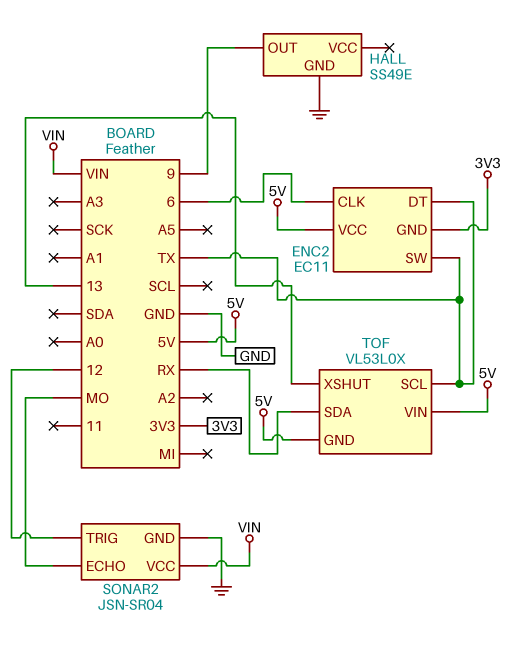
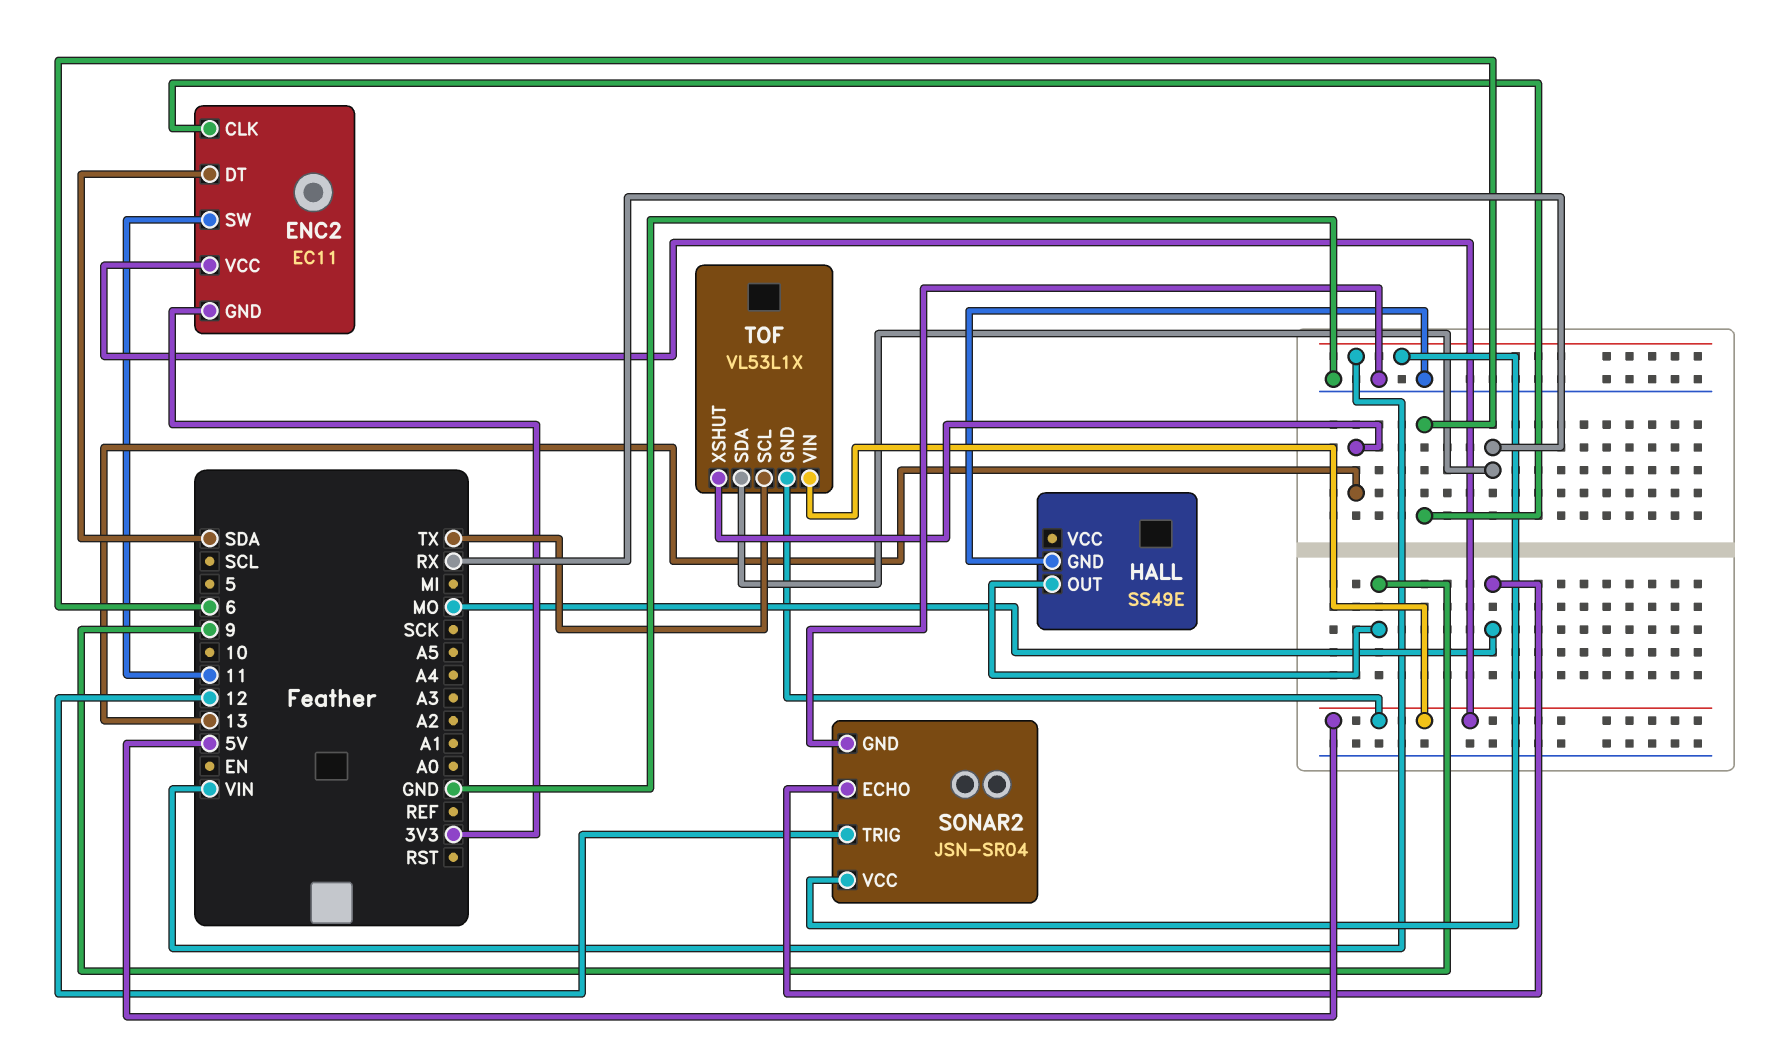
ENC2 pin DT: TX -> SDA
ENC2 pin SW: TX -> 11
TOF: VL53L0X -> VL53L1X

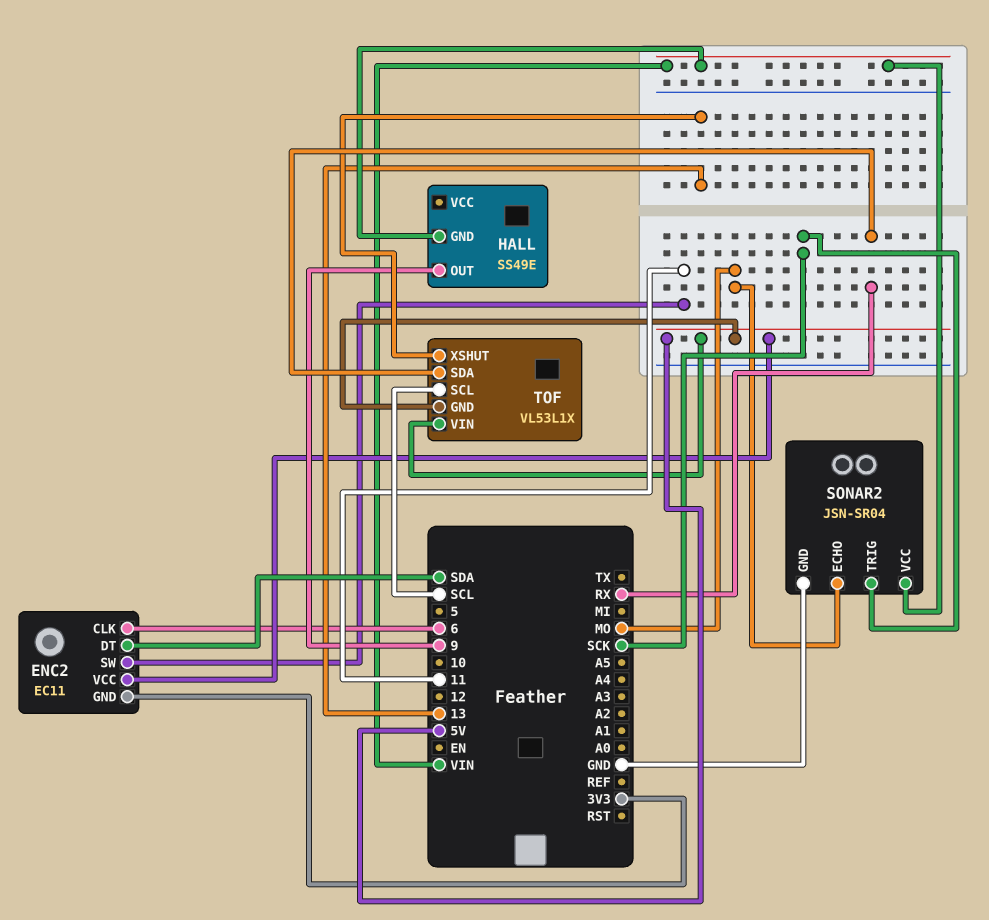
HALL pin GND: GND -> VIN
SONAR2 pin TRIG: 12 -> SCK
TOF pin SCL: TX -> SCL

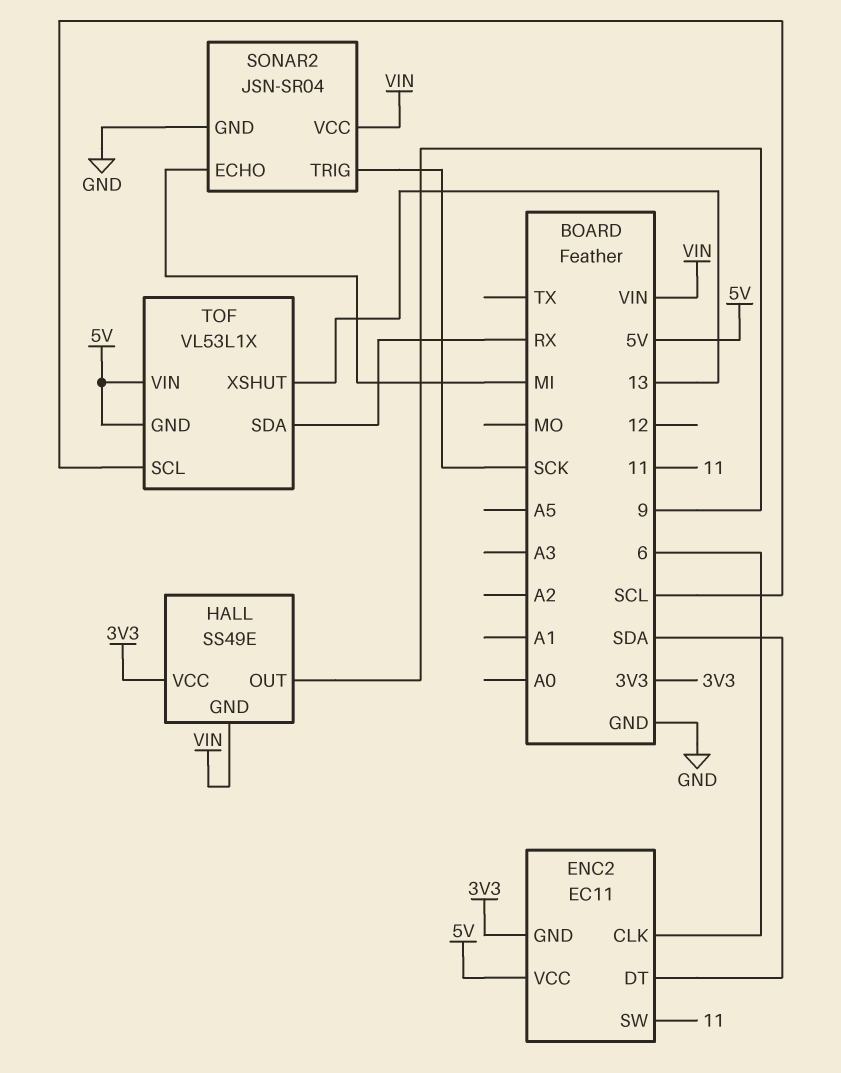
HALL pin VCC: none -> 3V3
SONAR2 pin ECHO: MO -> MI

